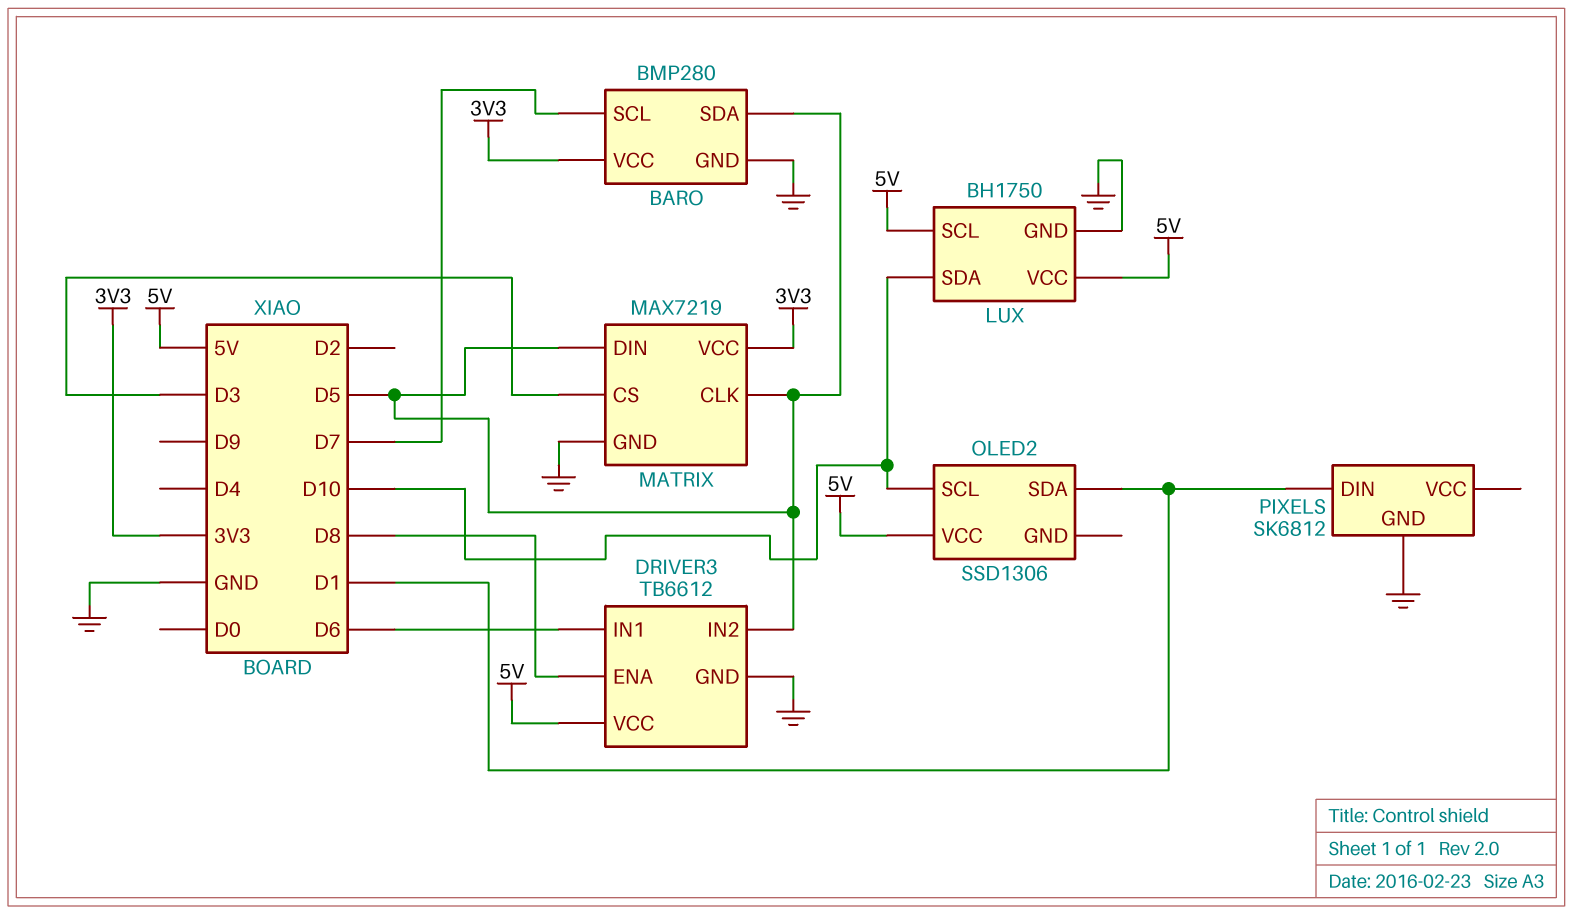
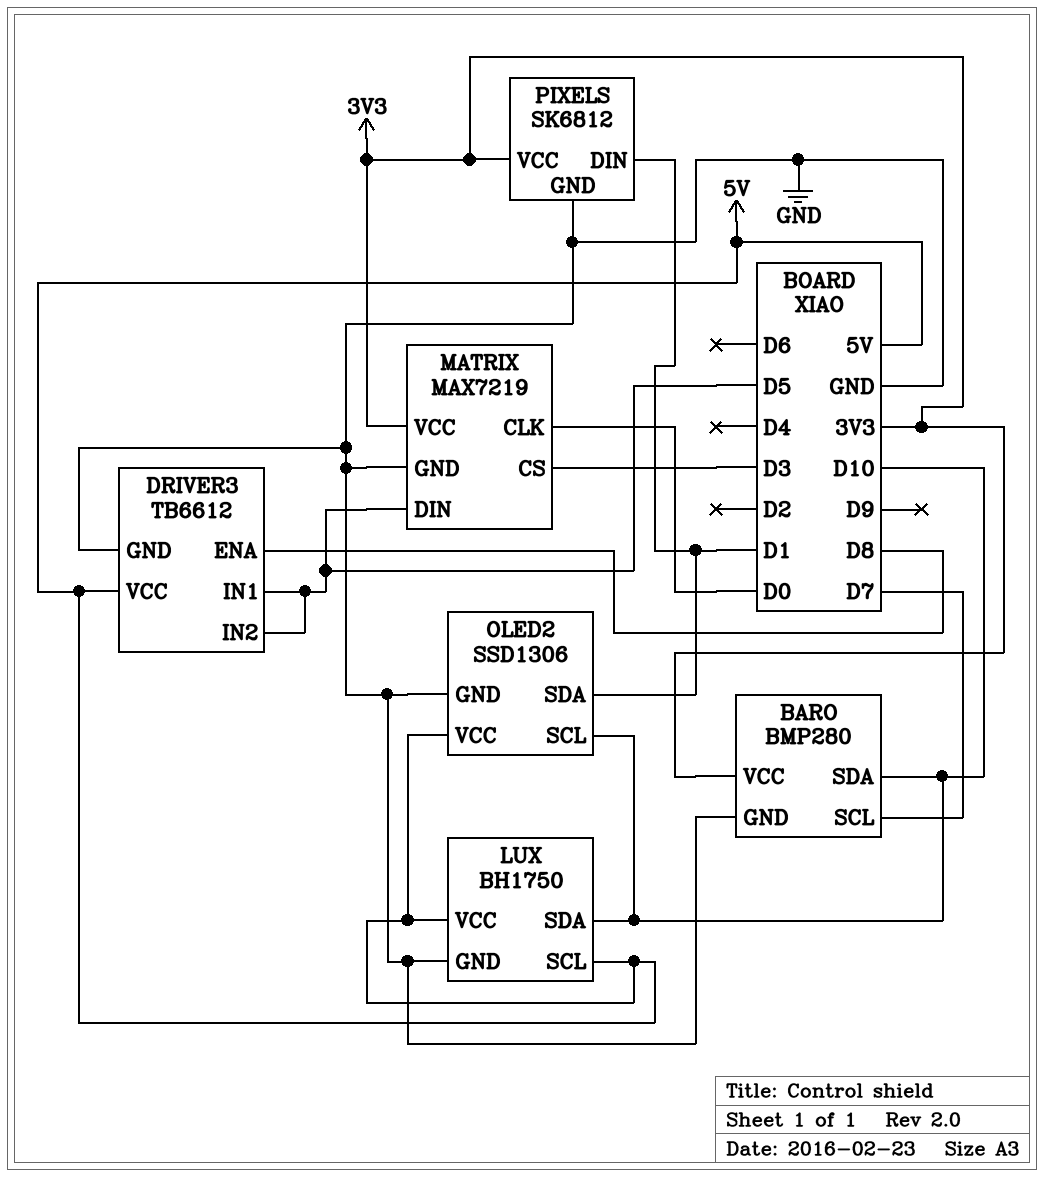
BARO pin SDA: D5 -> D10
DRIVER3 pin IN1: D6 -> D5
MATRIX pin CLK: D5 -> D0
OLED2 pin GND: none -> GND
PIXELS pin VCC: none -> 3V3

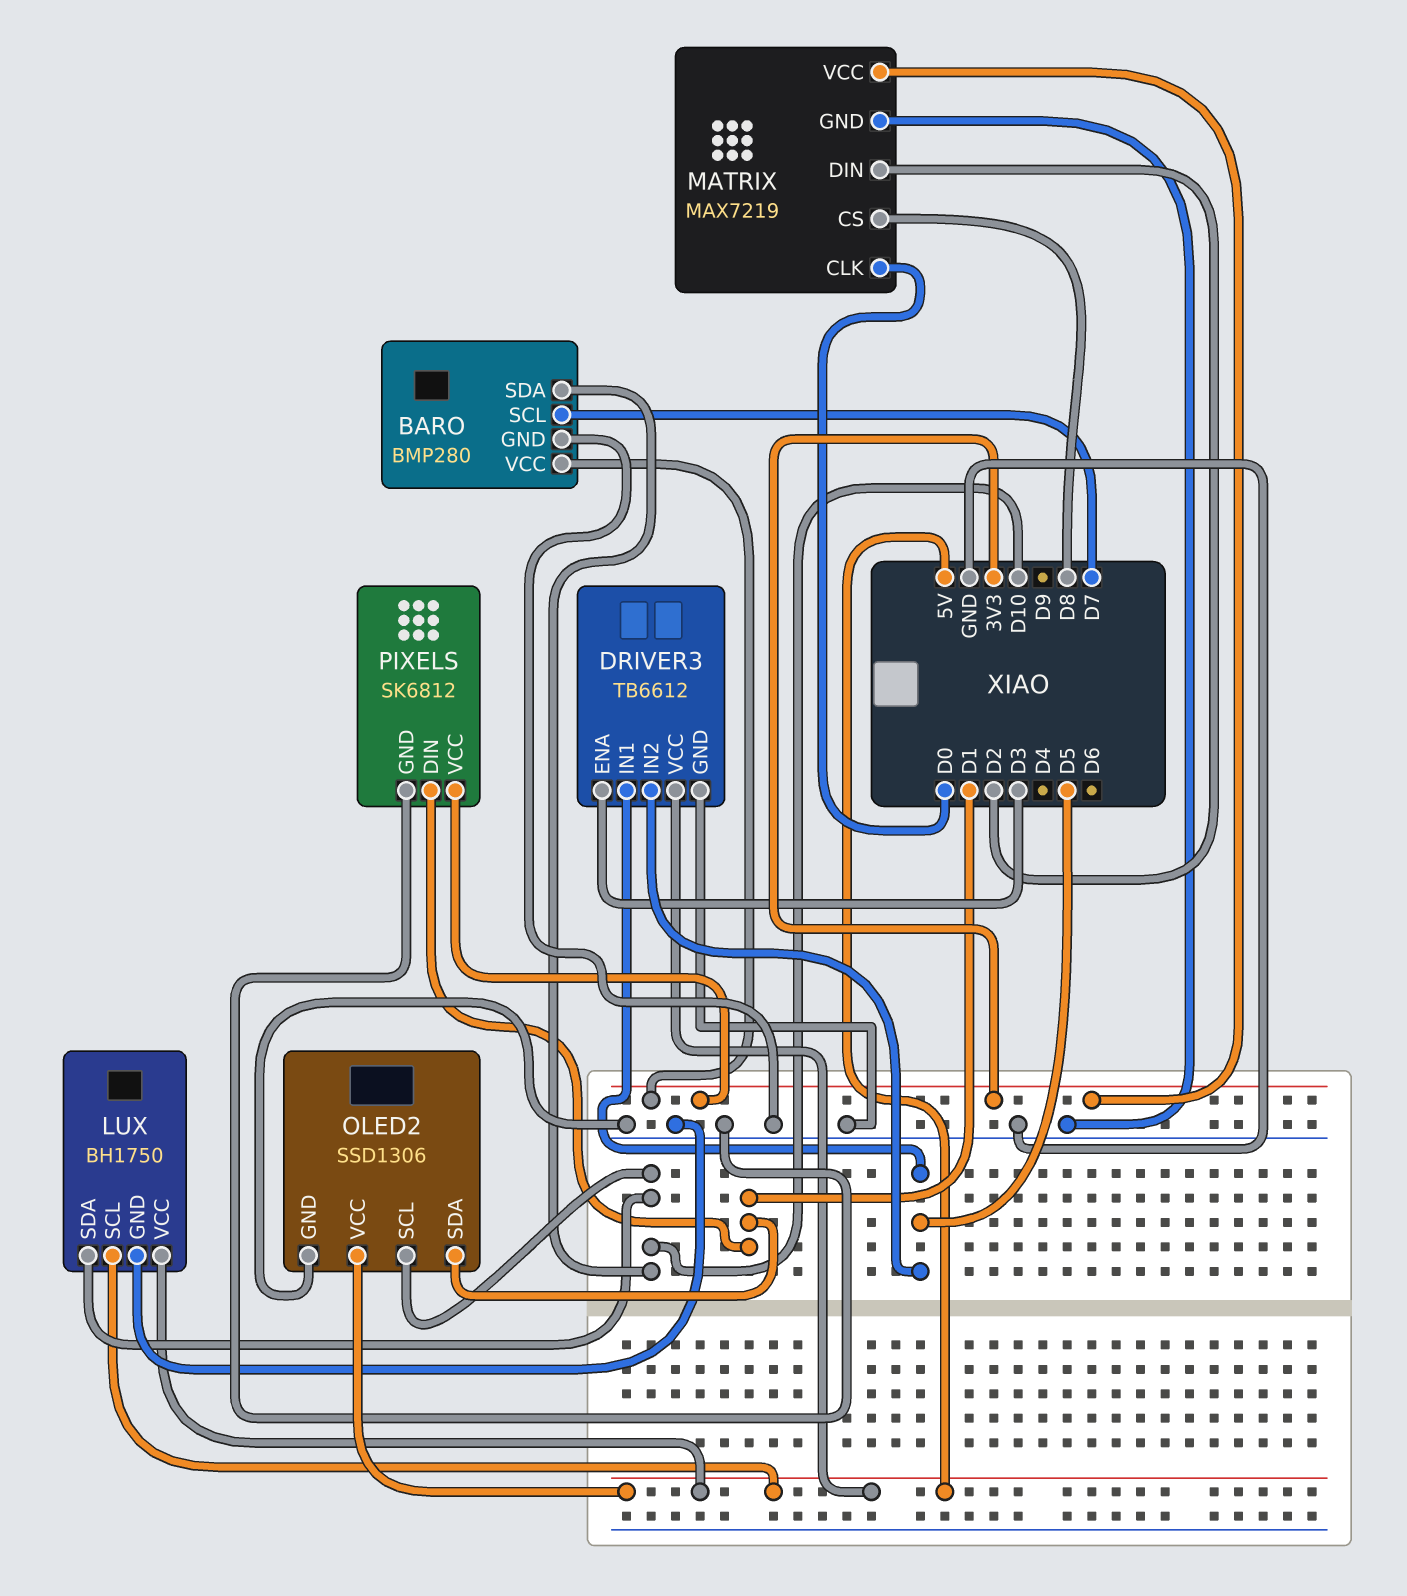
DRIVER3 pin ENA: D8 -> D3
MATRIX pin CS: D3 -> D8
MATRIX pin DIN: D5 -> D2

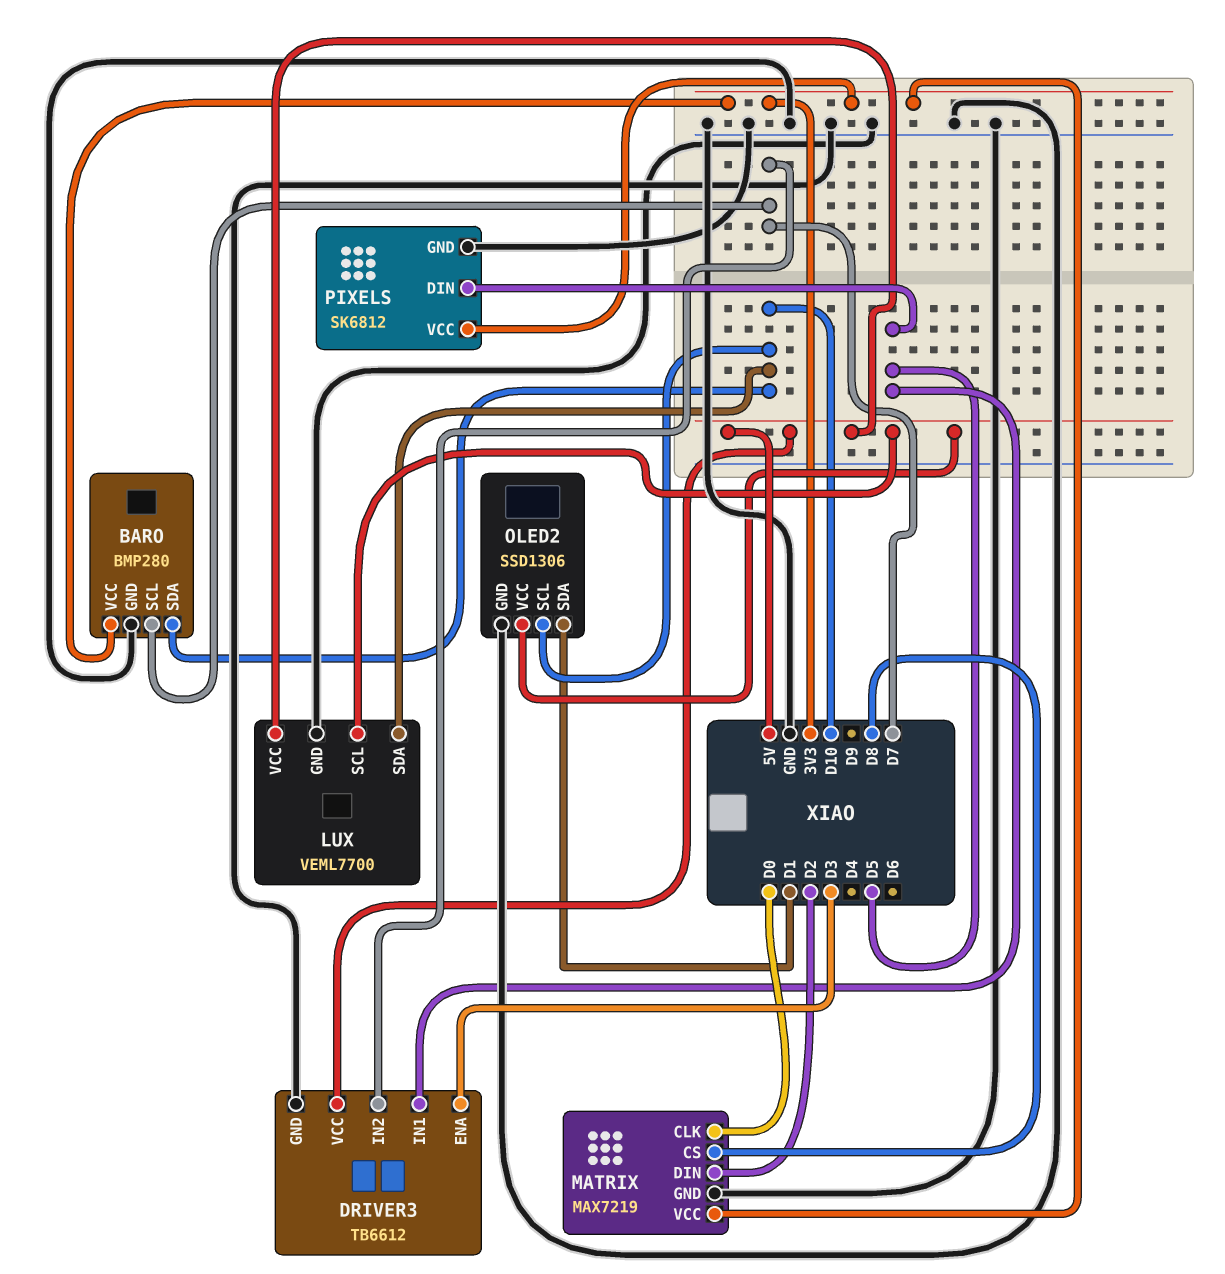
DRIVER3 pin IN2: D5 -> D7
LUX: BH1750 -> VEML7700
PIXELS pin DIN: D1 -> D5

